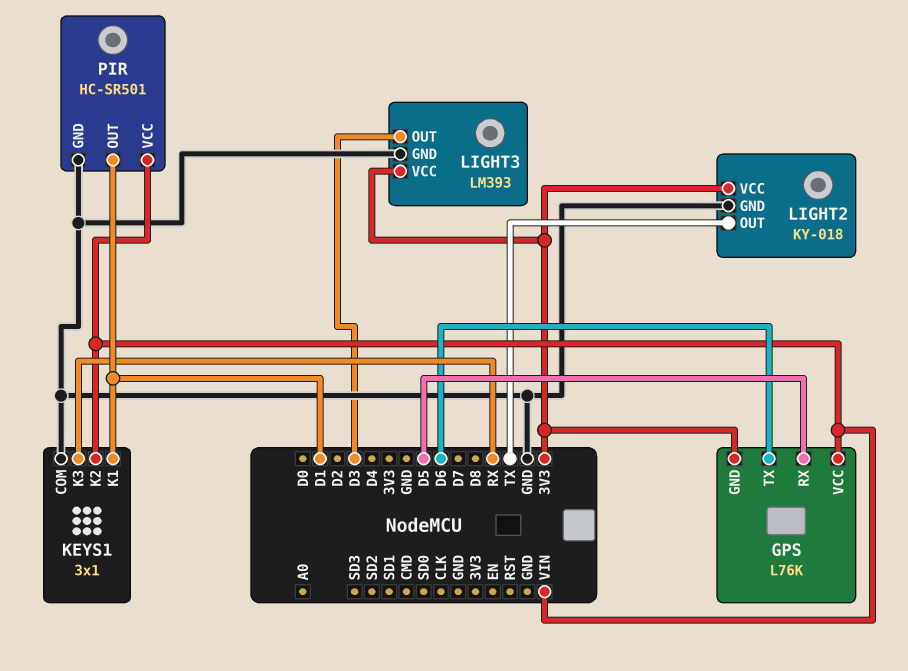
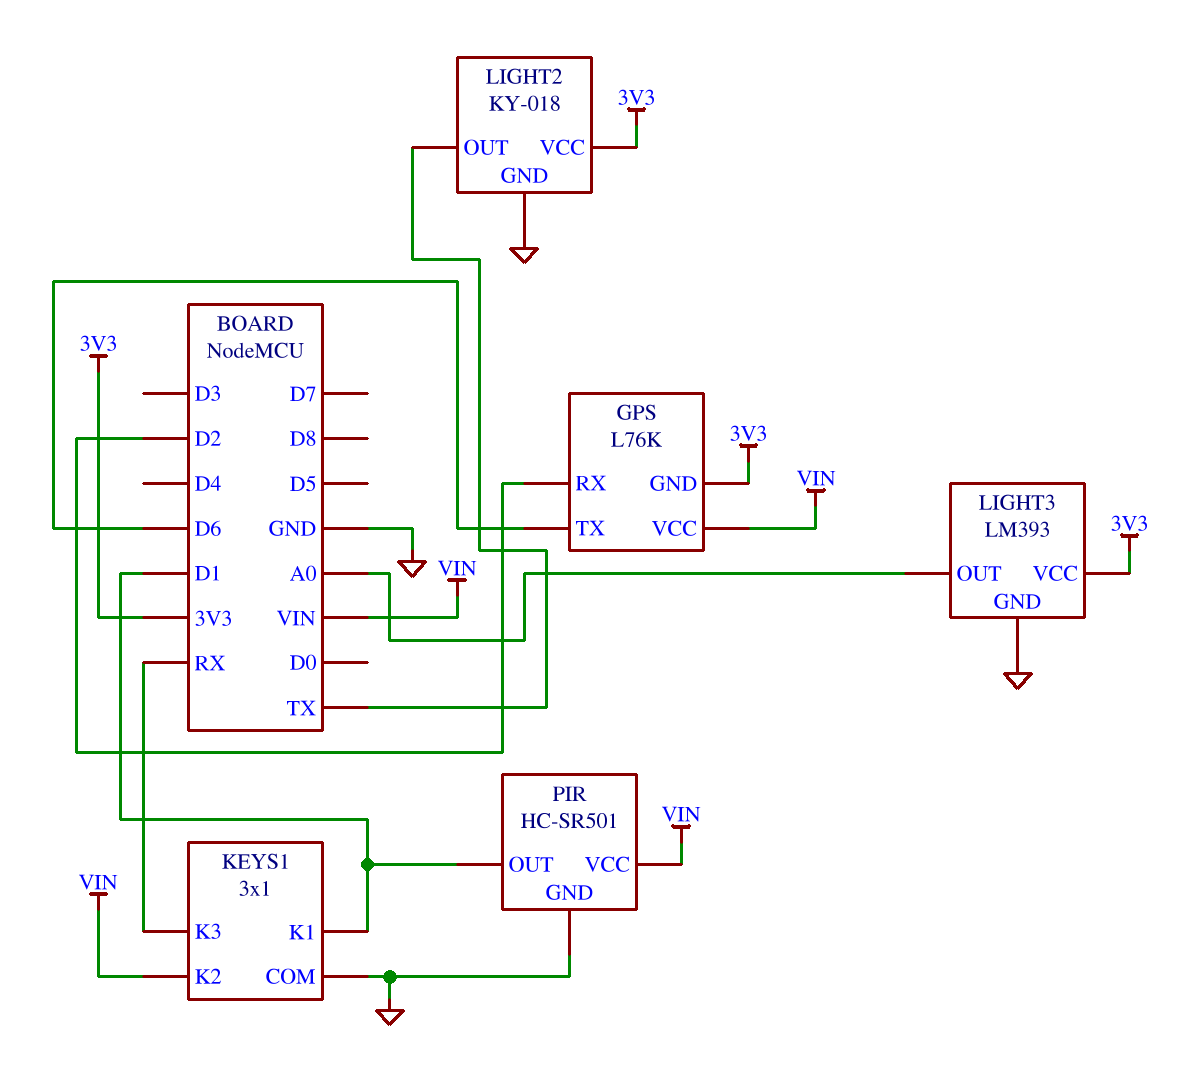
GPS pin RX: D5 -> D2
LIGHT3 pin OUT: D3 -> A0

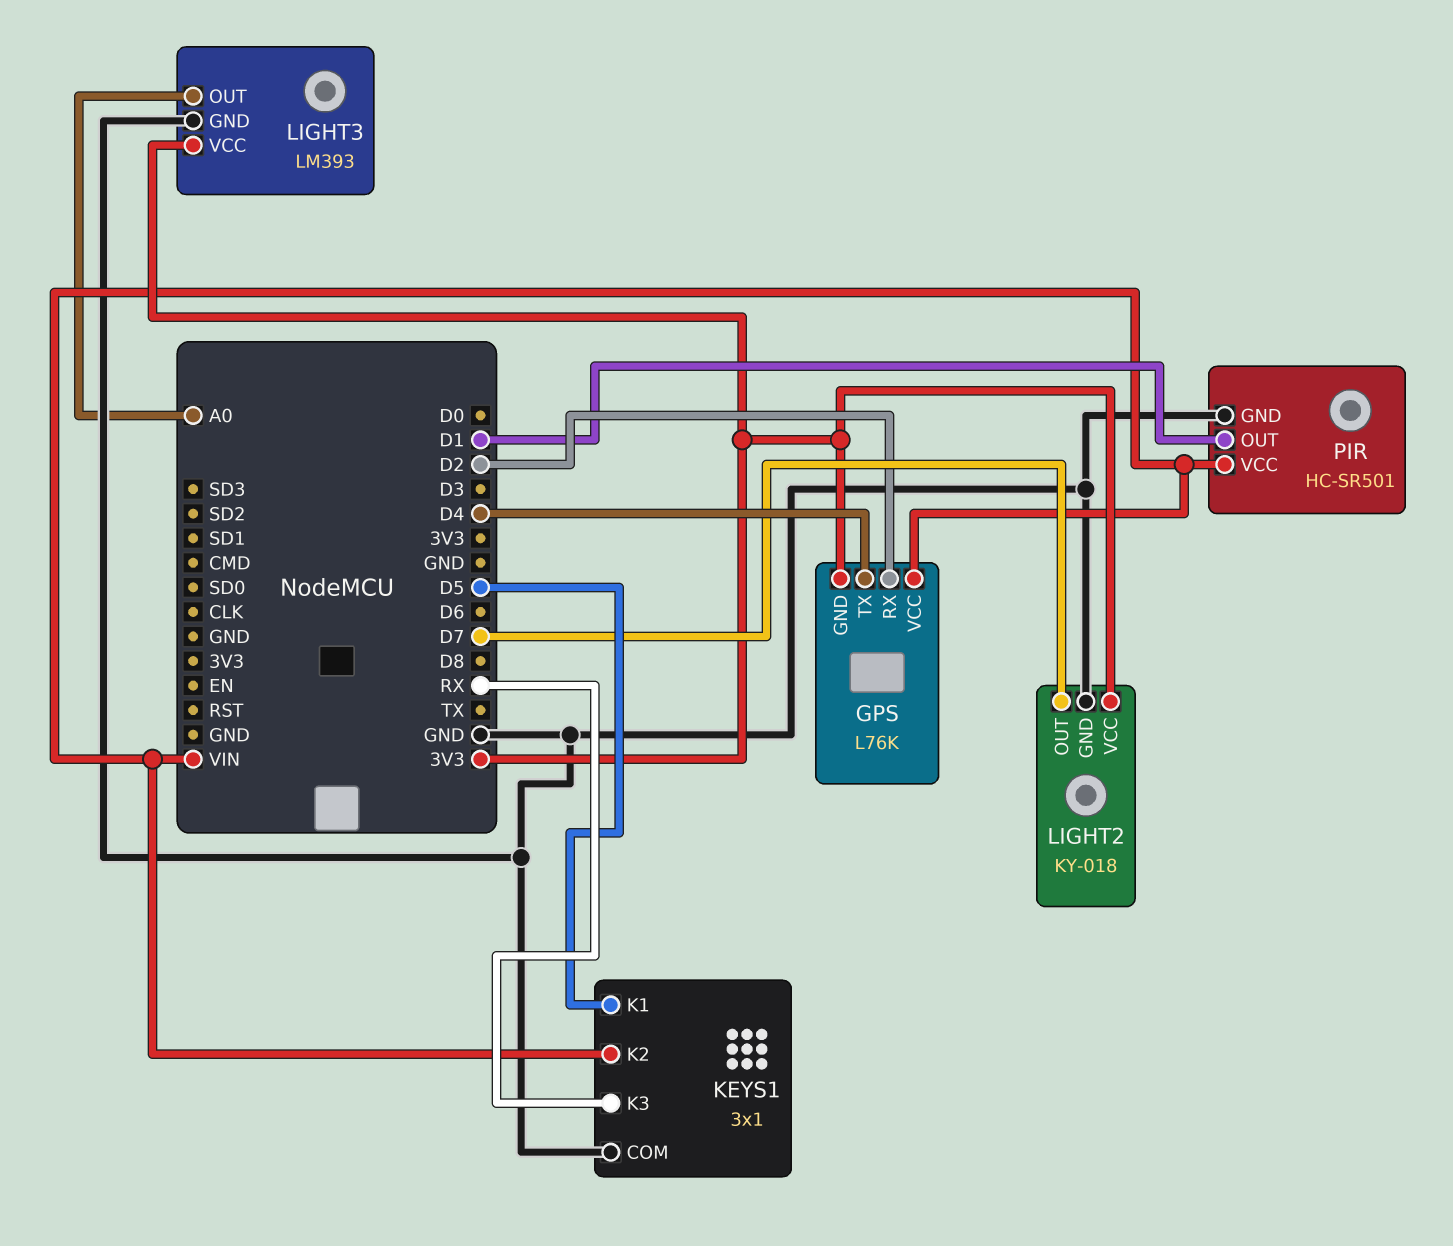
GPS pin TX: D6 -> D4
KEYS1 pin K1: D1 -> D5
LIGHT2 pin OUT: TX -> D7

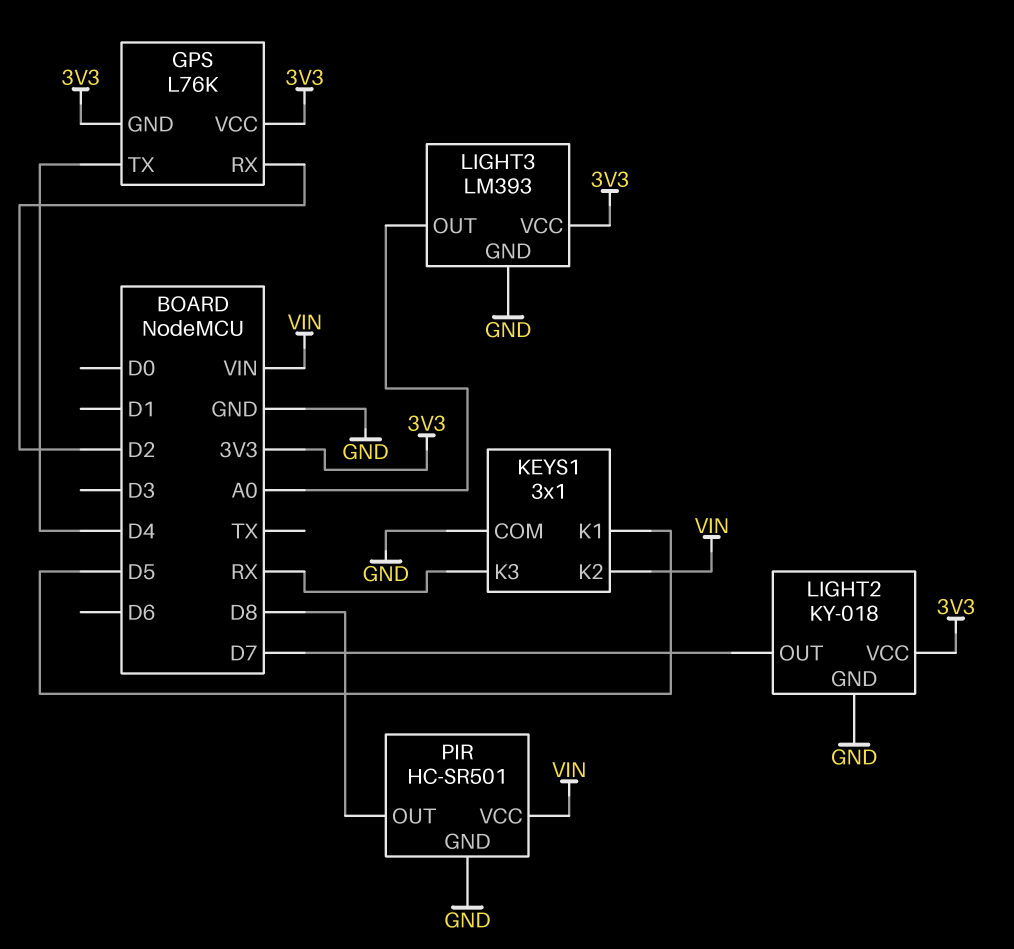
GPS pin VCC: VIN -> 3V3
PIR pin OUT: D1 -> D8

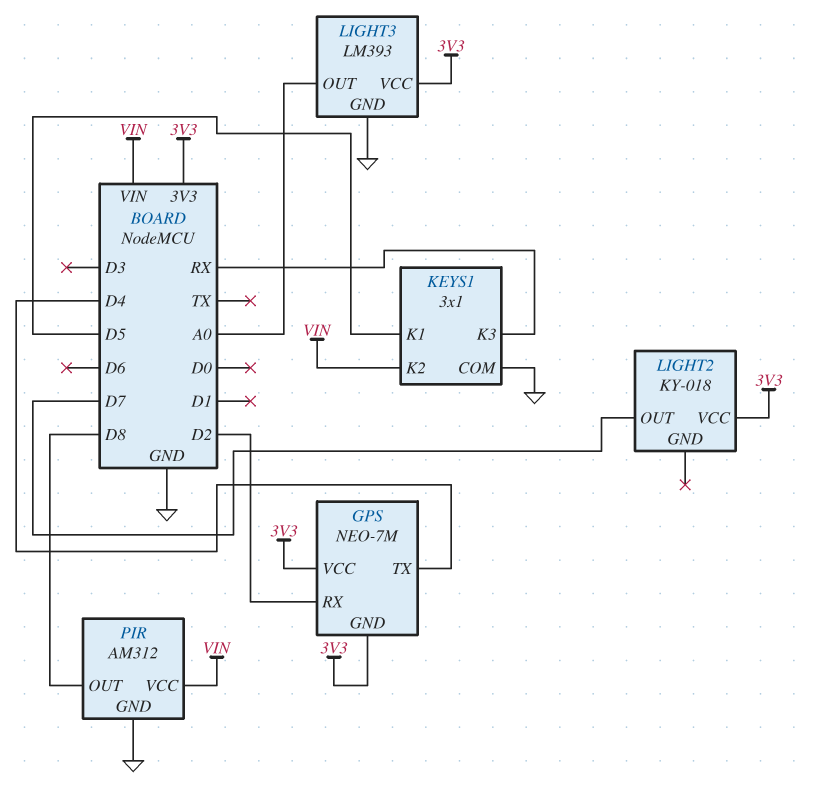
GPS: L76K -> NEO-7M
LIGHT2 pin GND: GND -> none
PIR: HC-SR501 -> AM312

